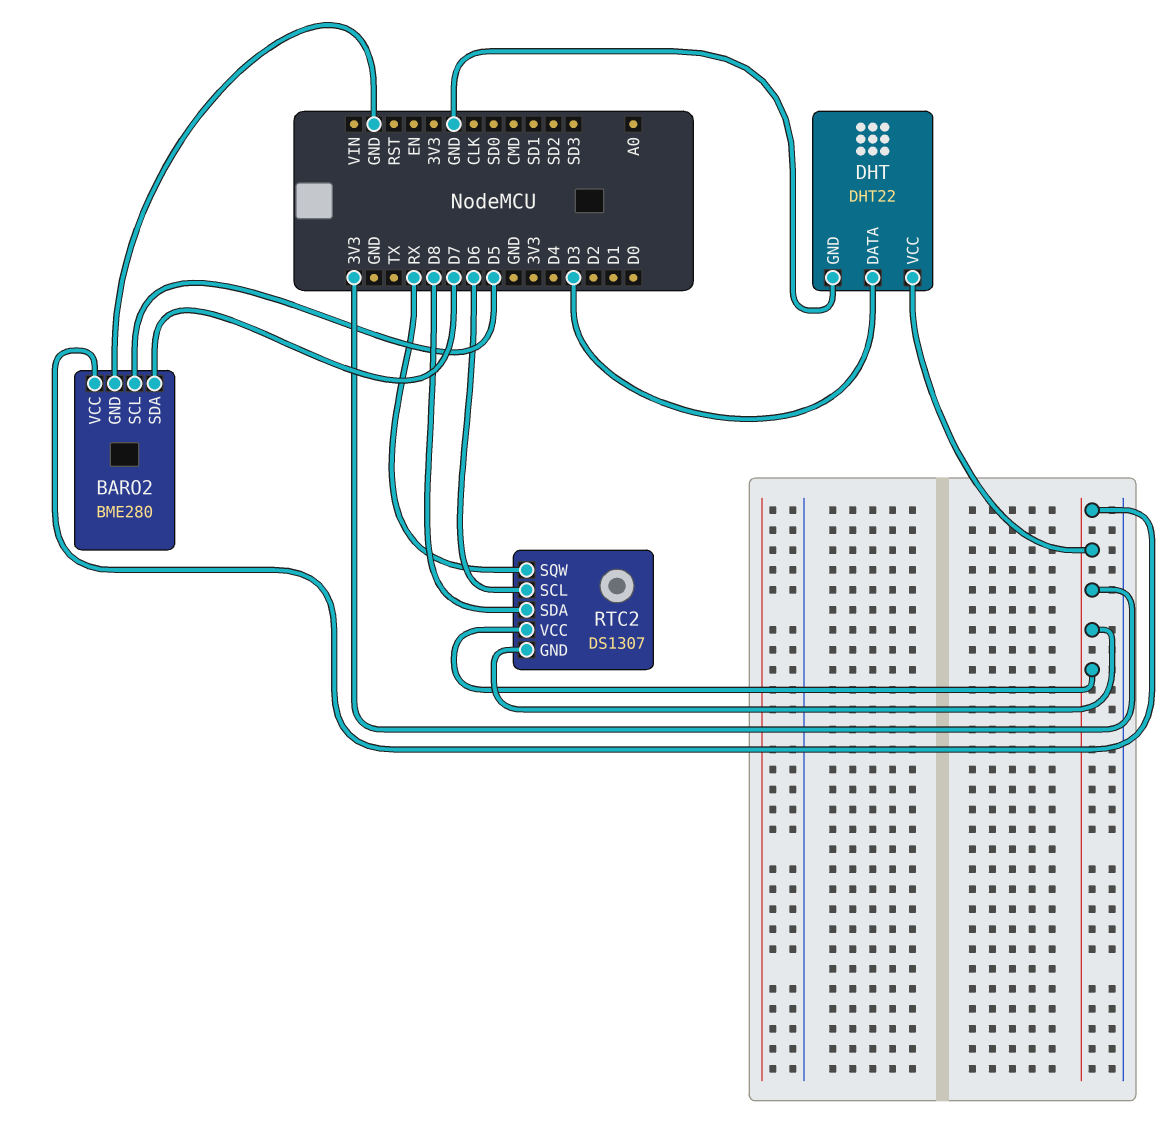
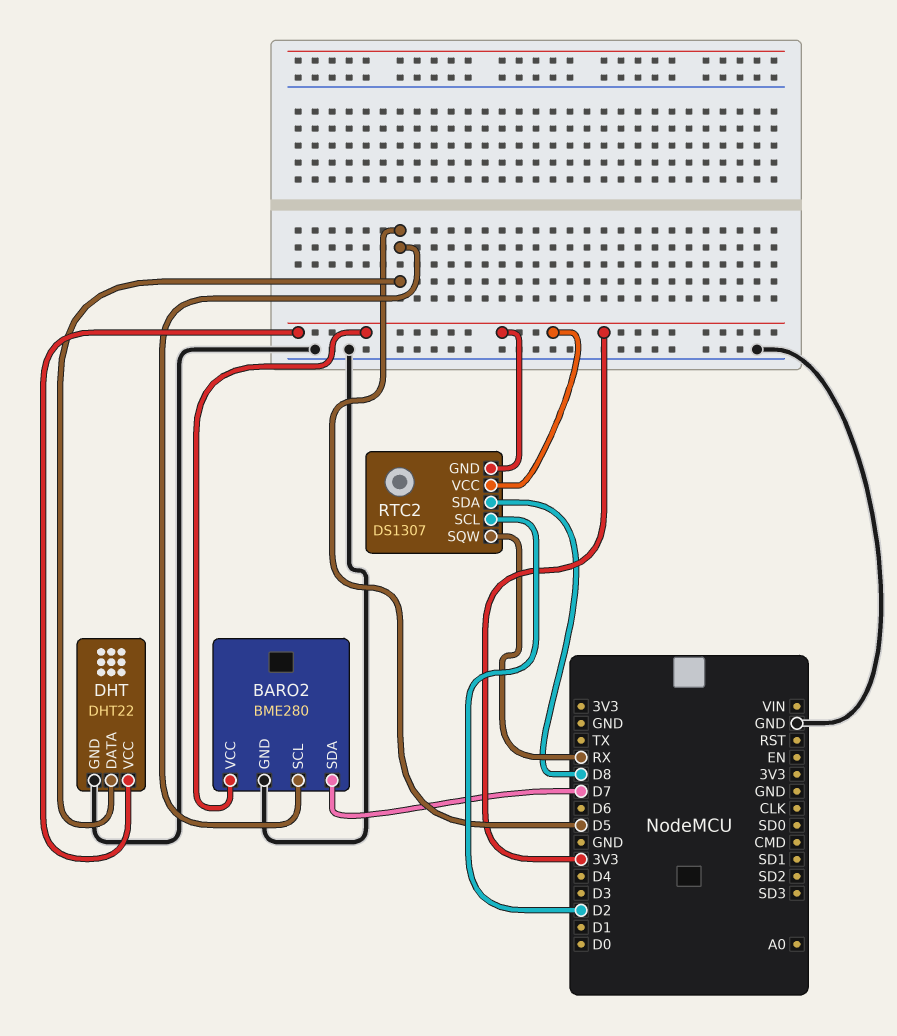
DHT pin DATA: D3 -> D5
RTC2 pin SCL: D6 -> D2

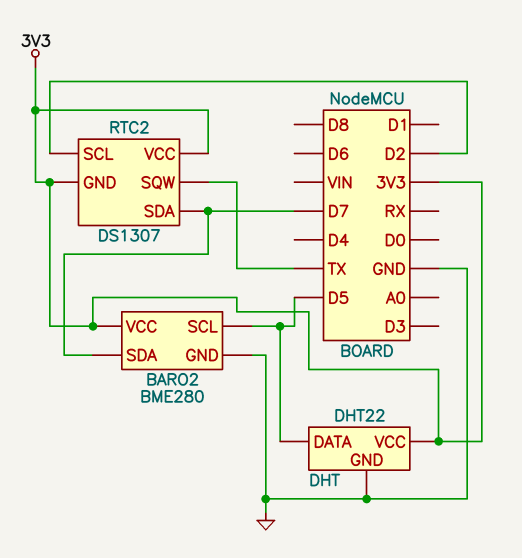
RTC2 pin SDA: D8 -> D7
RTC2 pin SQW: RX -> TX

